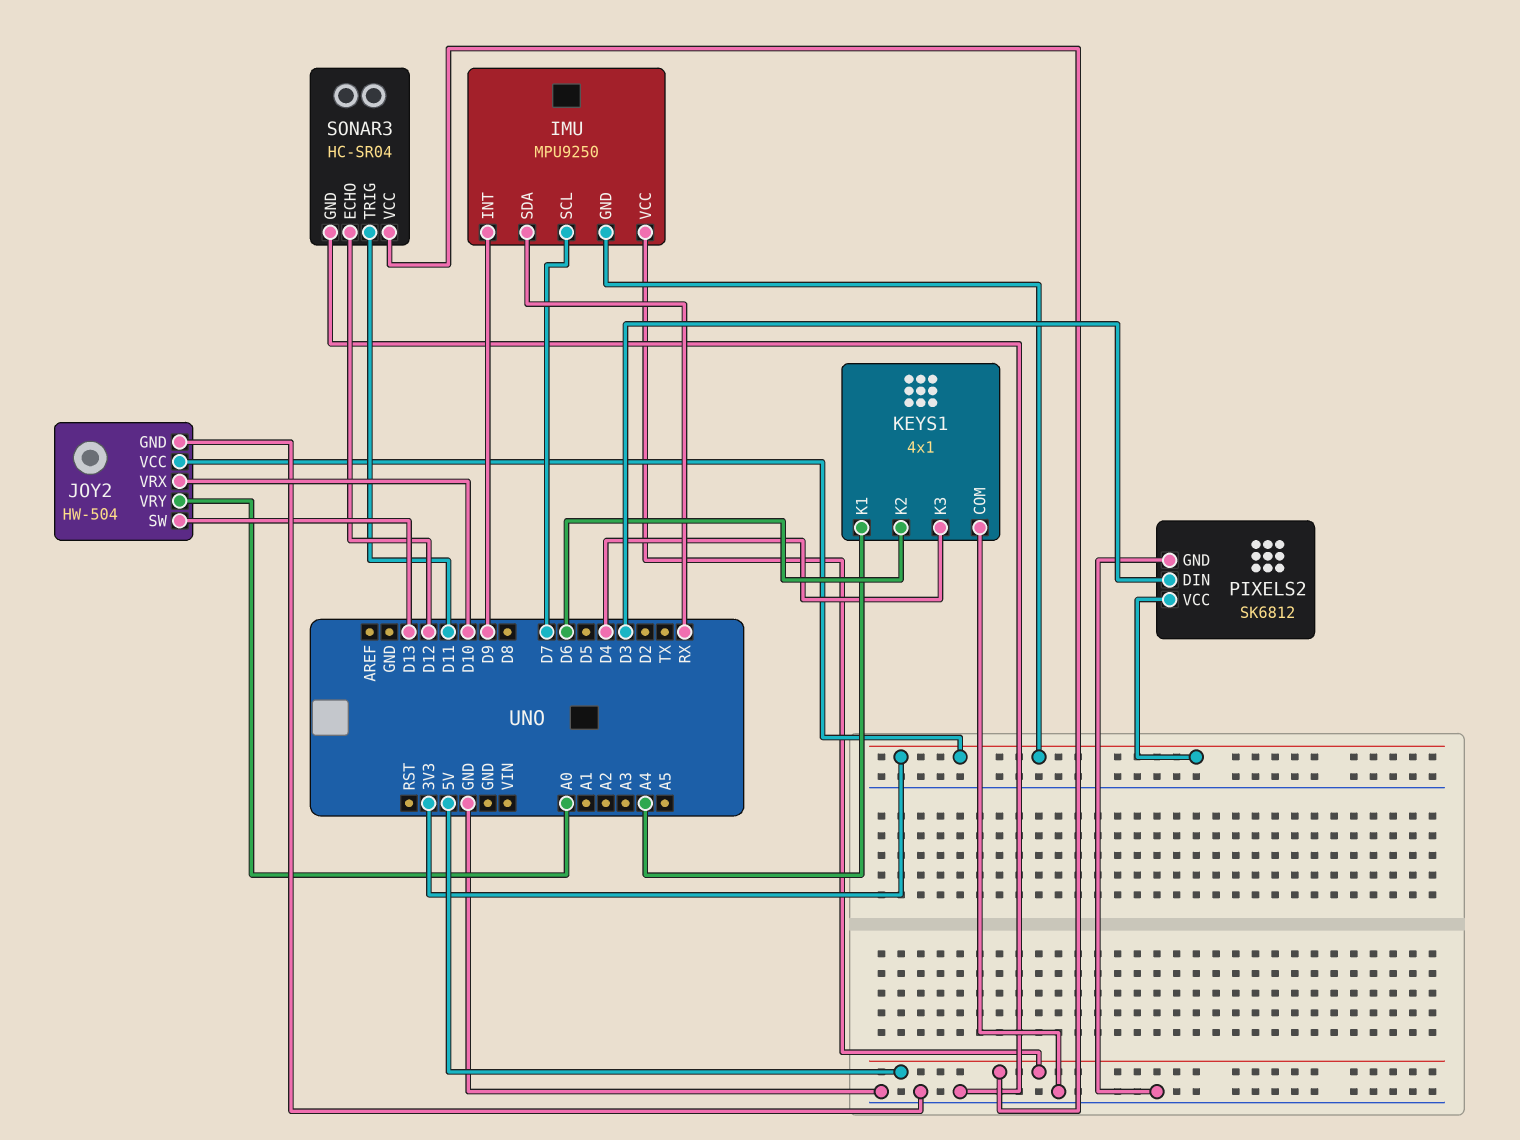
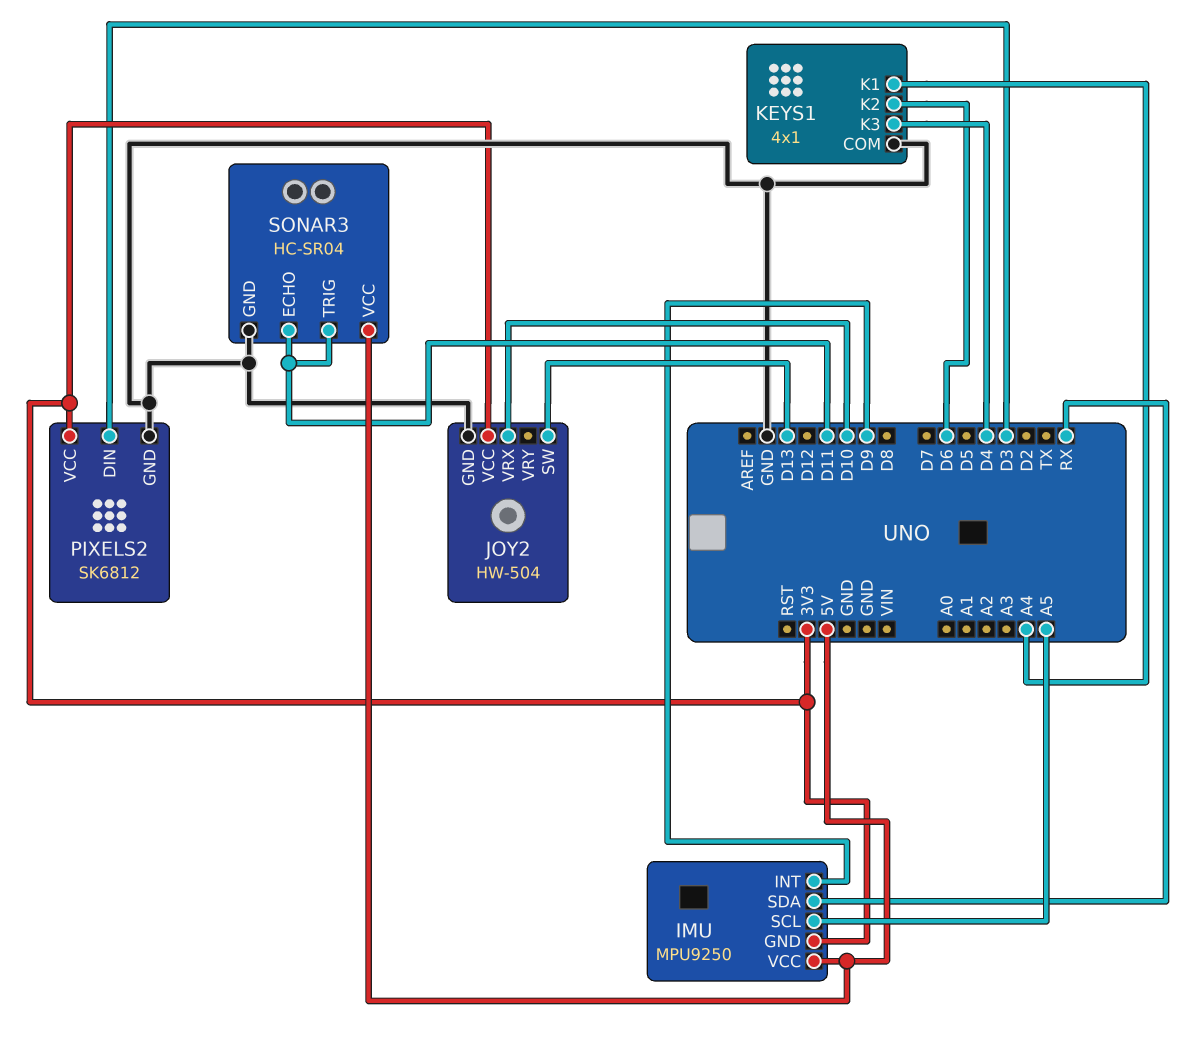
IMU pin SCL: D7 -> A5
JOY2 pin VRY: A0 -> none
SONAR3 pin ECHO: D12 -> D11

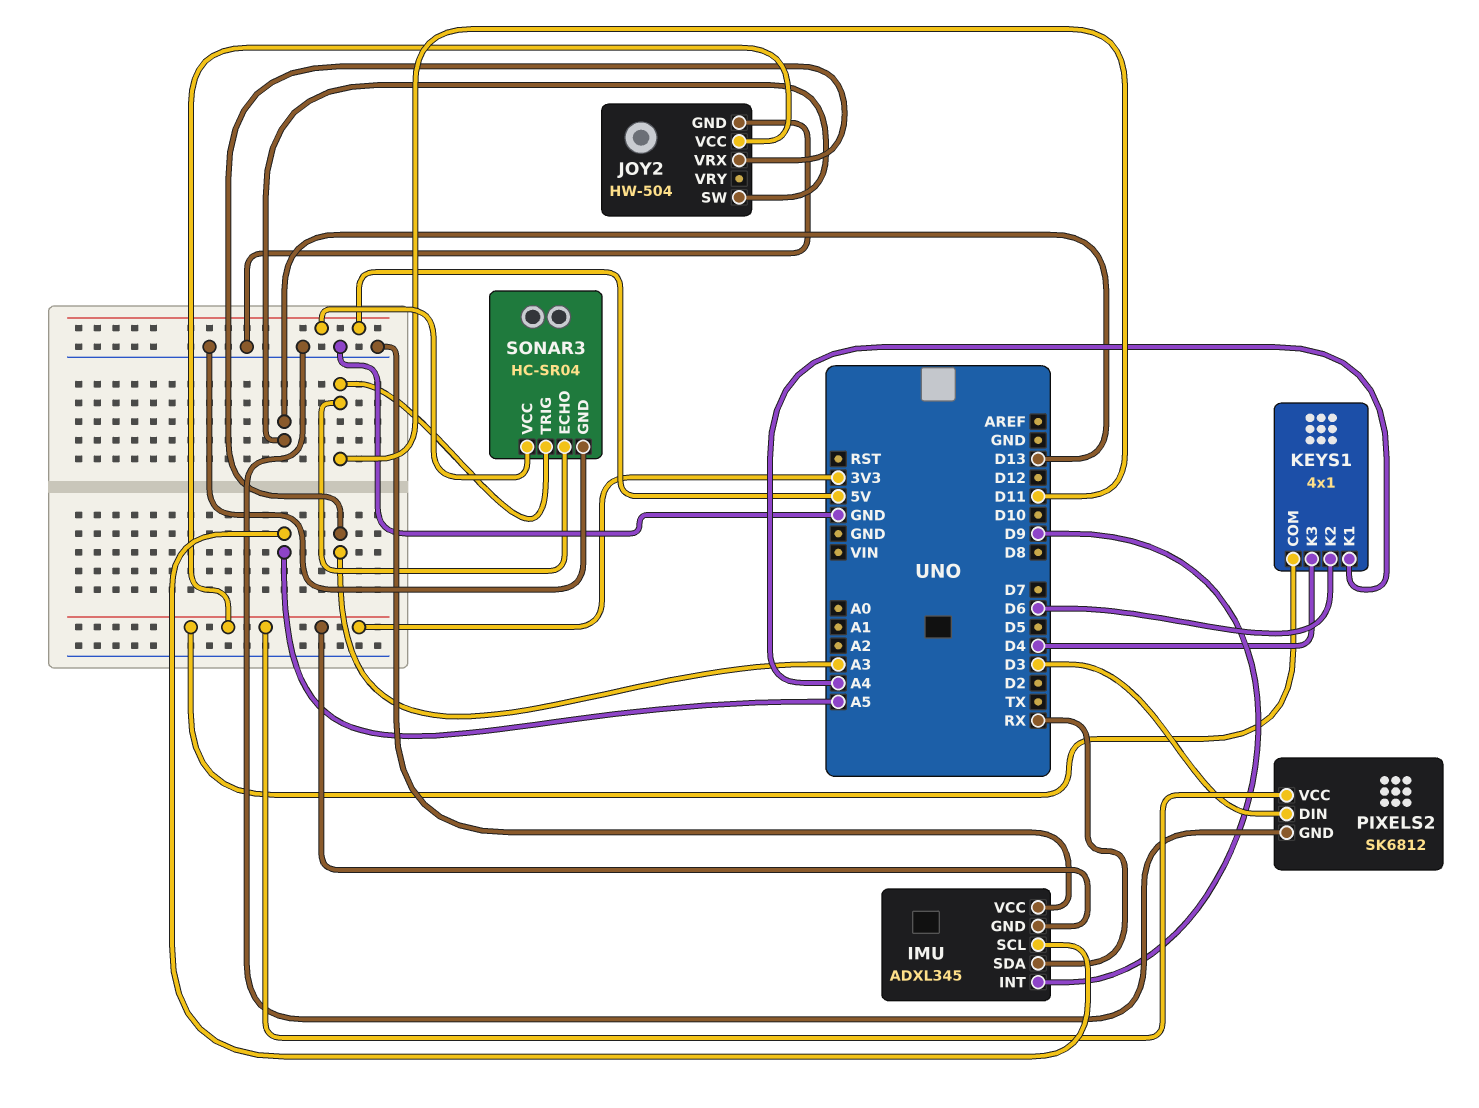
IMU: MPU9250 -> ADXL345
IMU pin VCC: 5V -> GND
JOY2 pin VRX: D10 -> A3
KEYS1 pin COM: GND -> 3V3

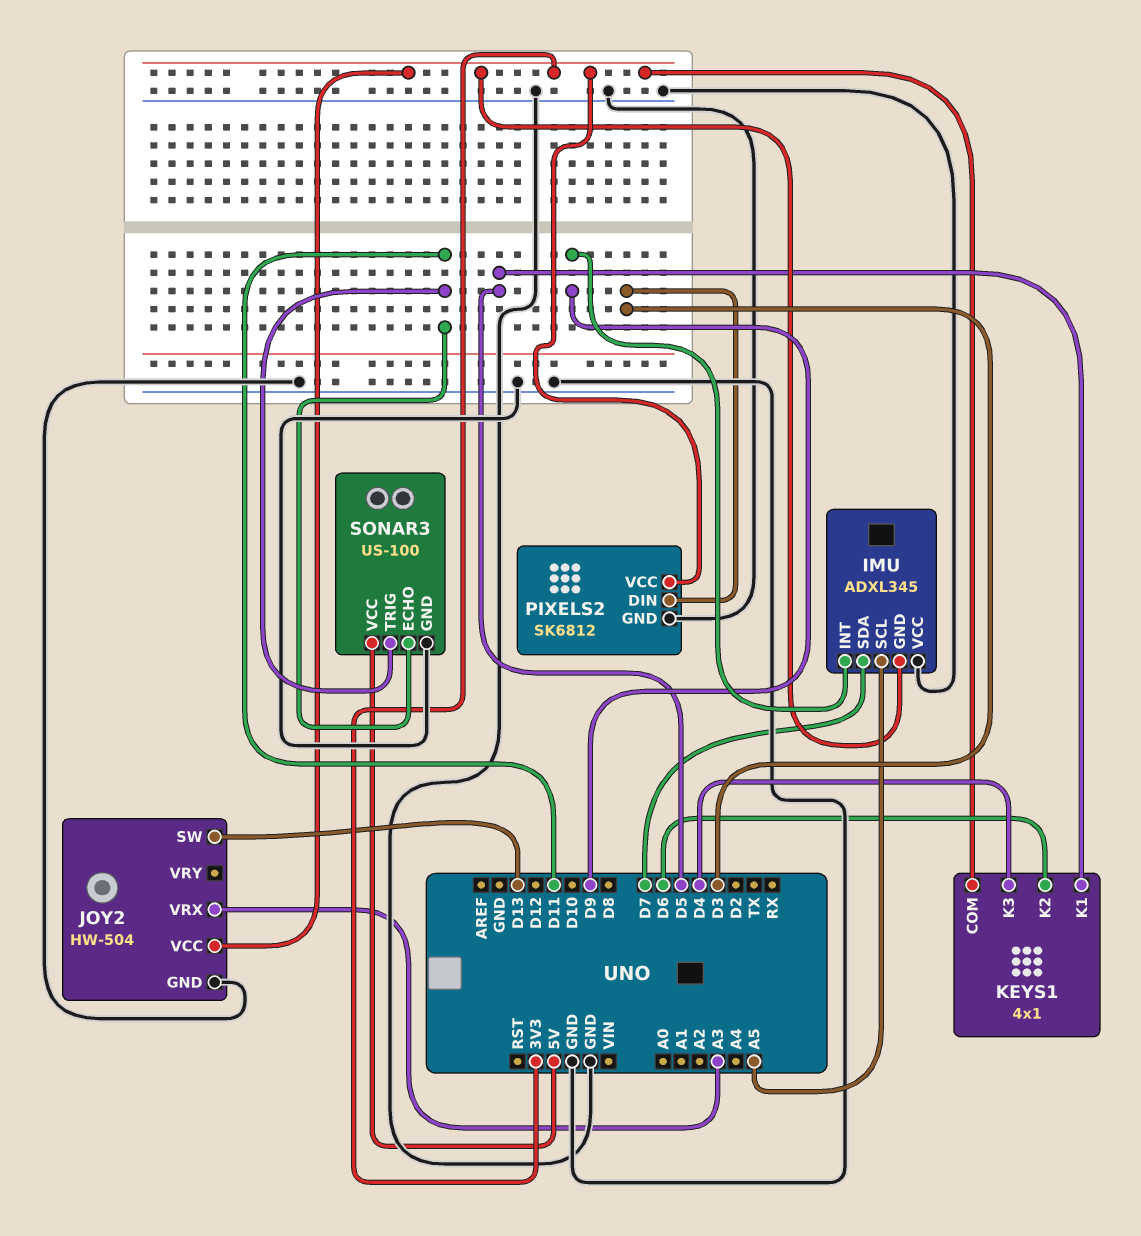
IMU pin SDA: RX -> D7
KEYS1 pin K1: A4 -> D5
SONAR3: HC-SR04 -> US-100

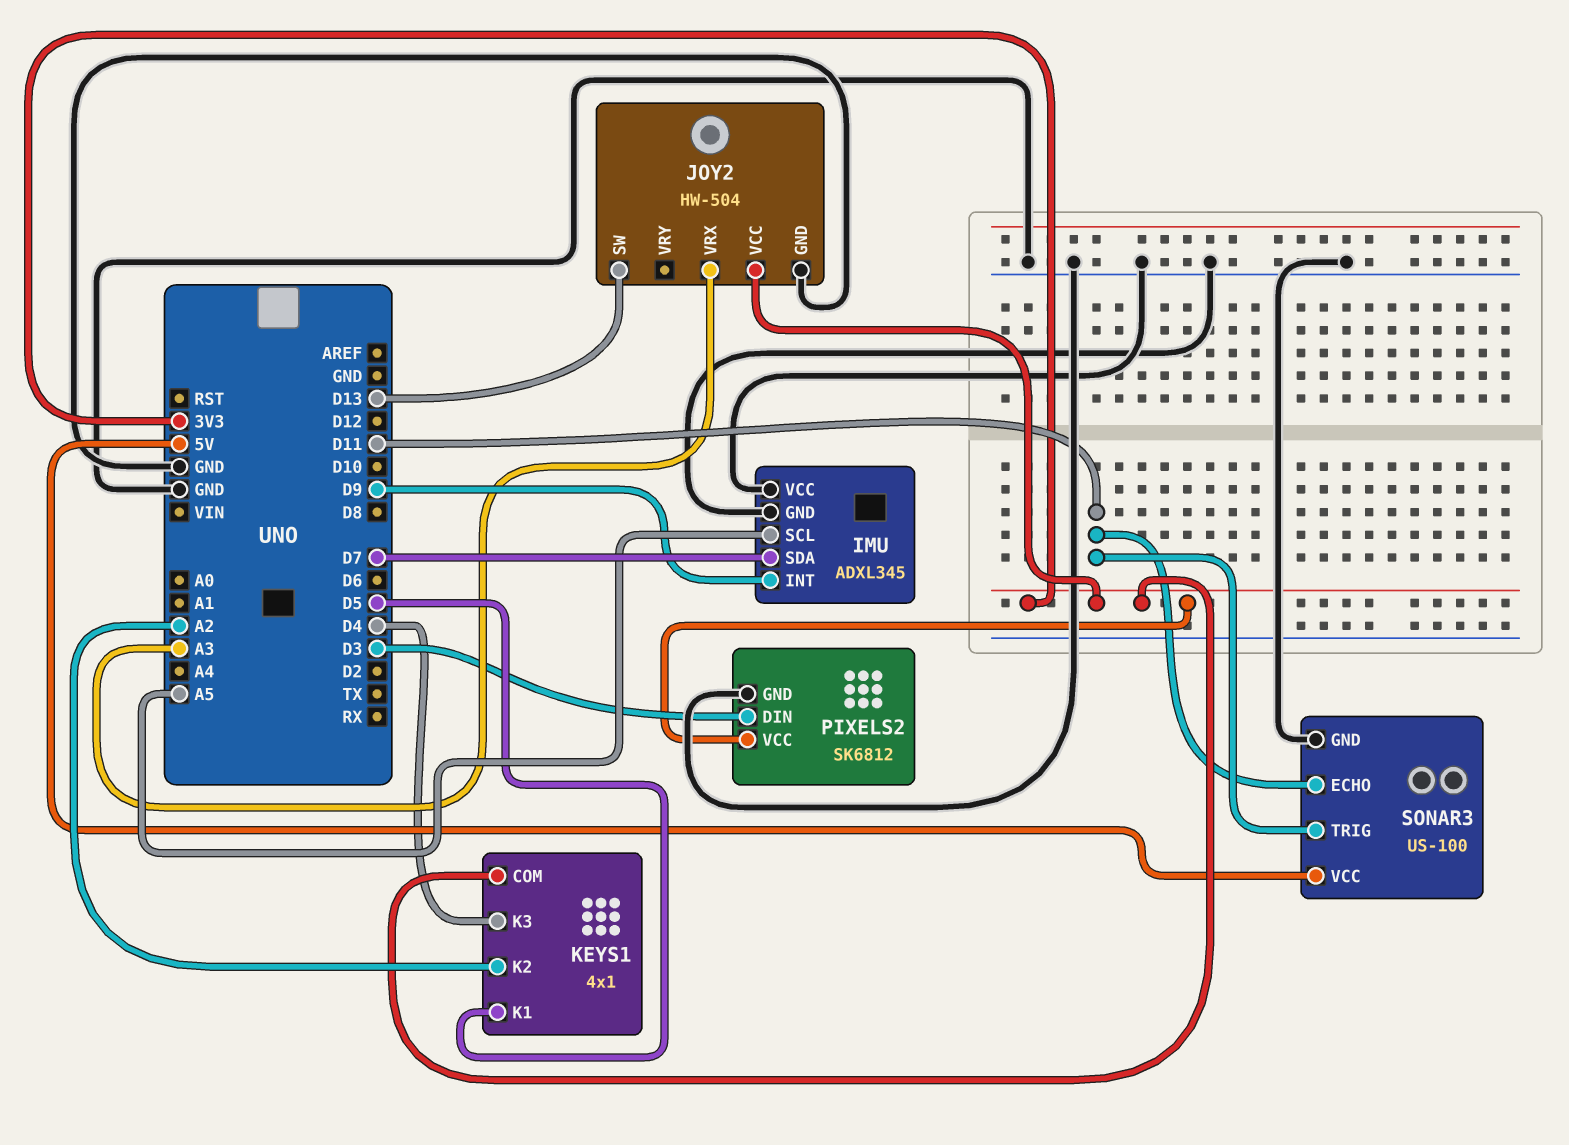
IMU pin GND: 3V3 -> GND
KEYS1 pin K2: D6 -> A2

